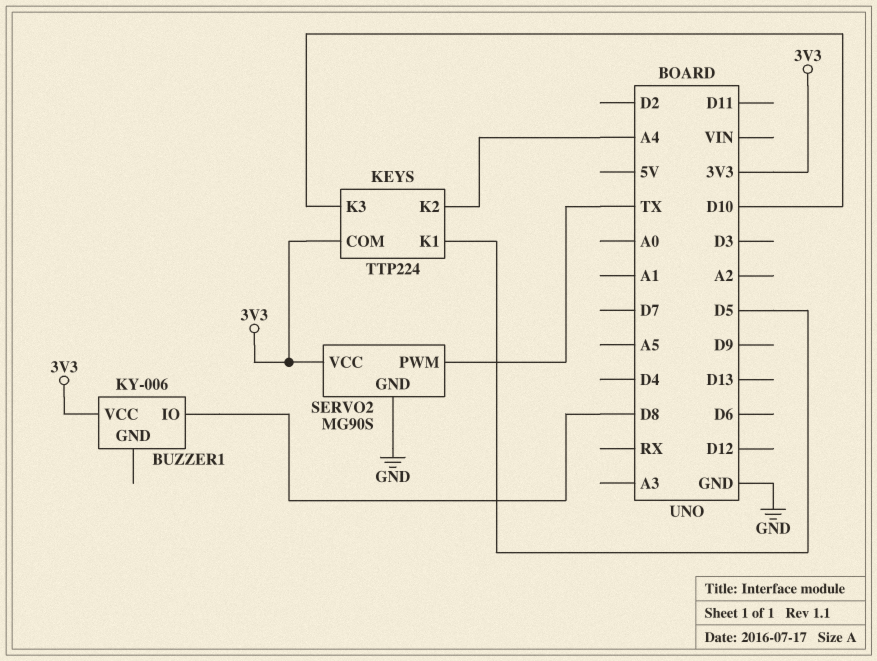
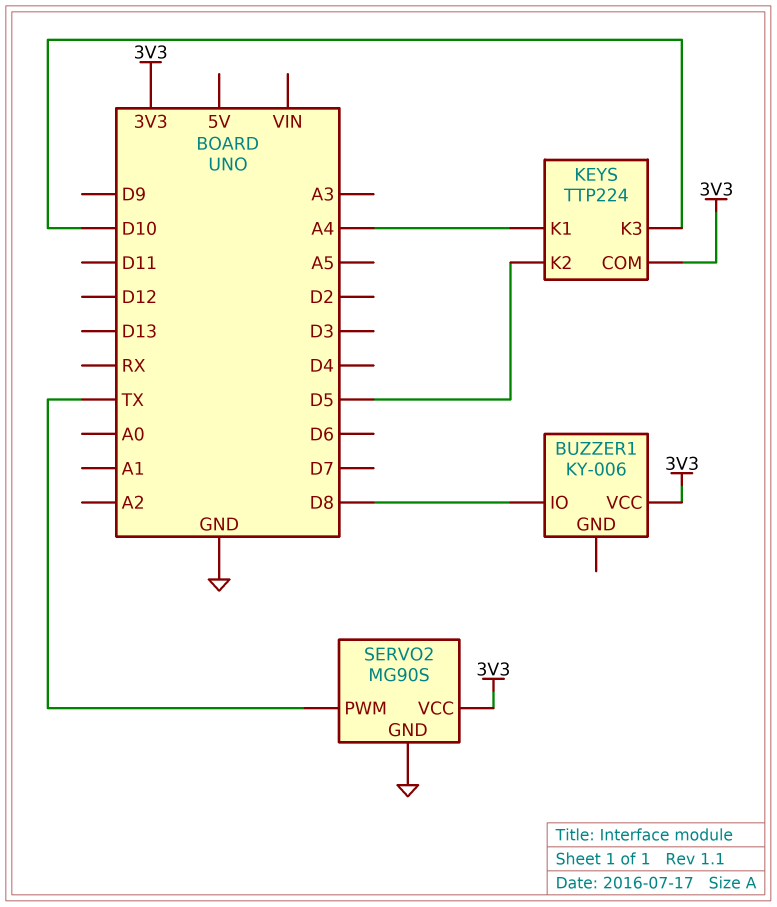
KEYS pin K1: D5 -> A4
KEYS pin K2: A4 -> D5

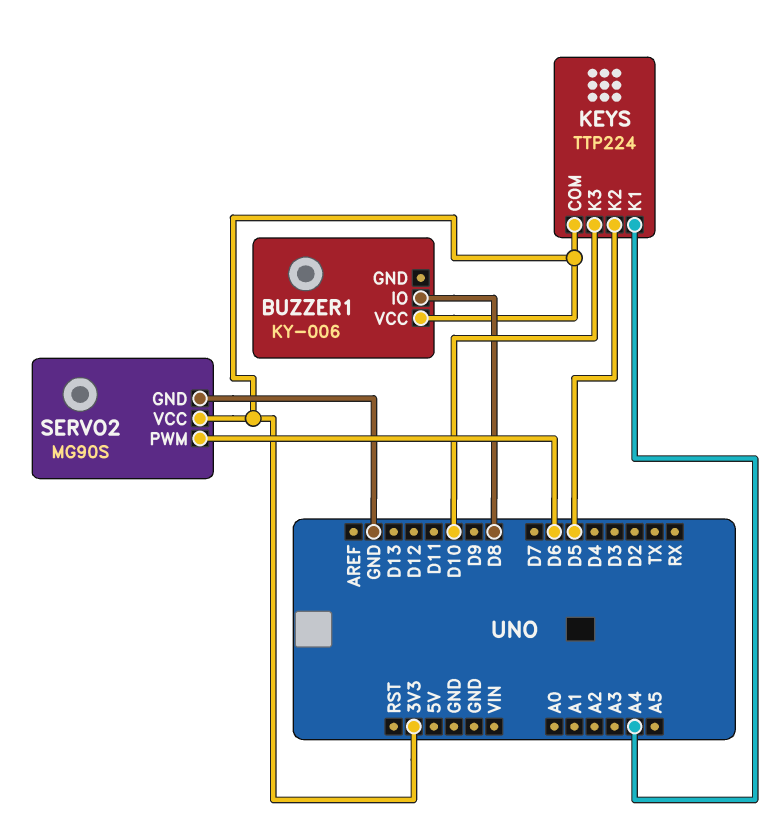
SERVO2 pin PWM: TX -> D6

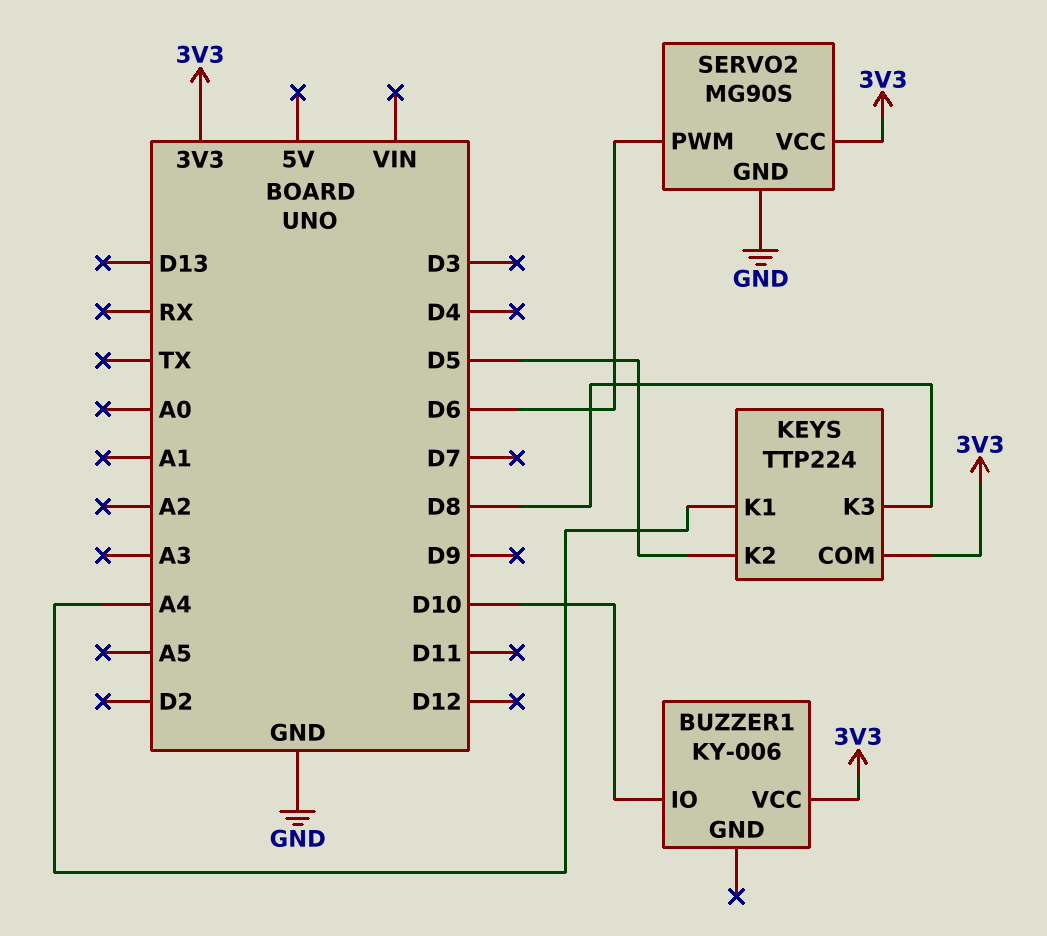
BUZZER1 pin IO: D8 -> D10
KEYS pin K3: D10 -> D8

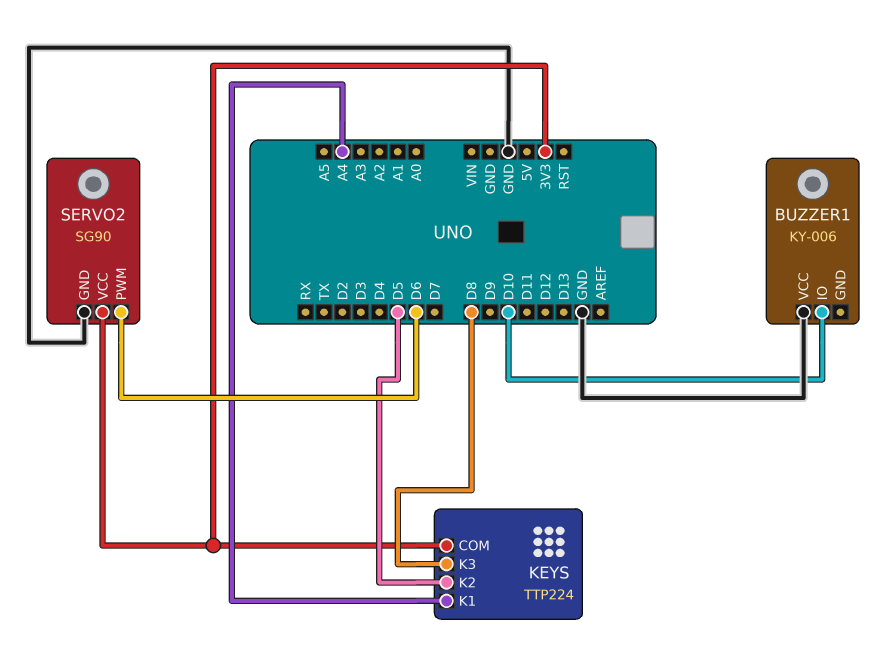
BUZZER1 pin VCC: 3V3 -> GND
SERVO2: MG90S -> SG90

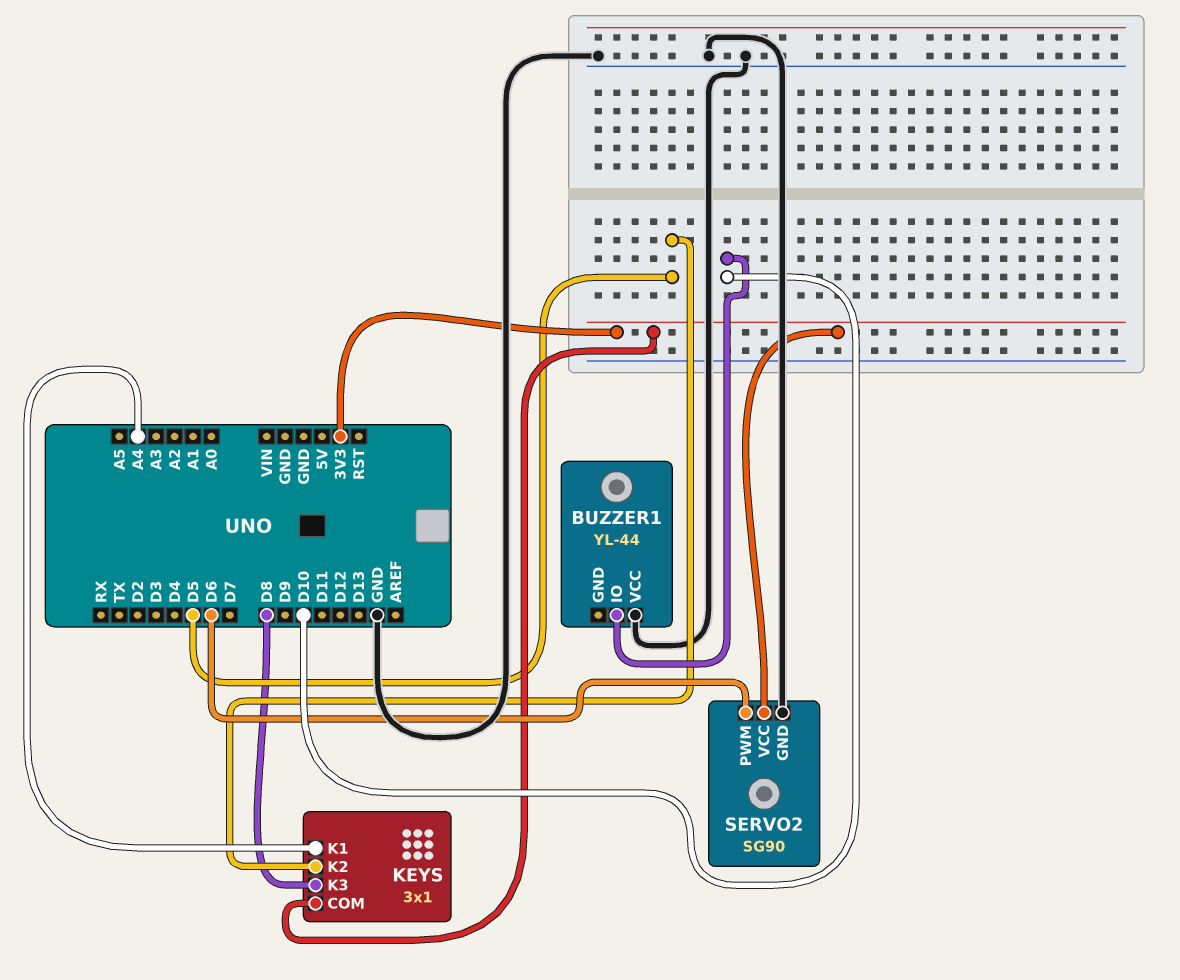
BUZZER1: KY-006 -> YL-44
KEYS: TTP224 -> 3x1

